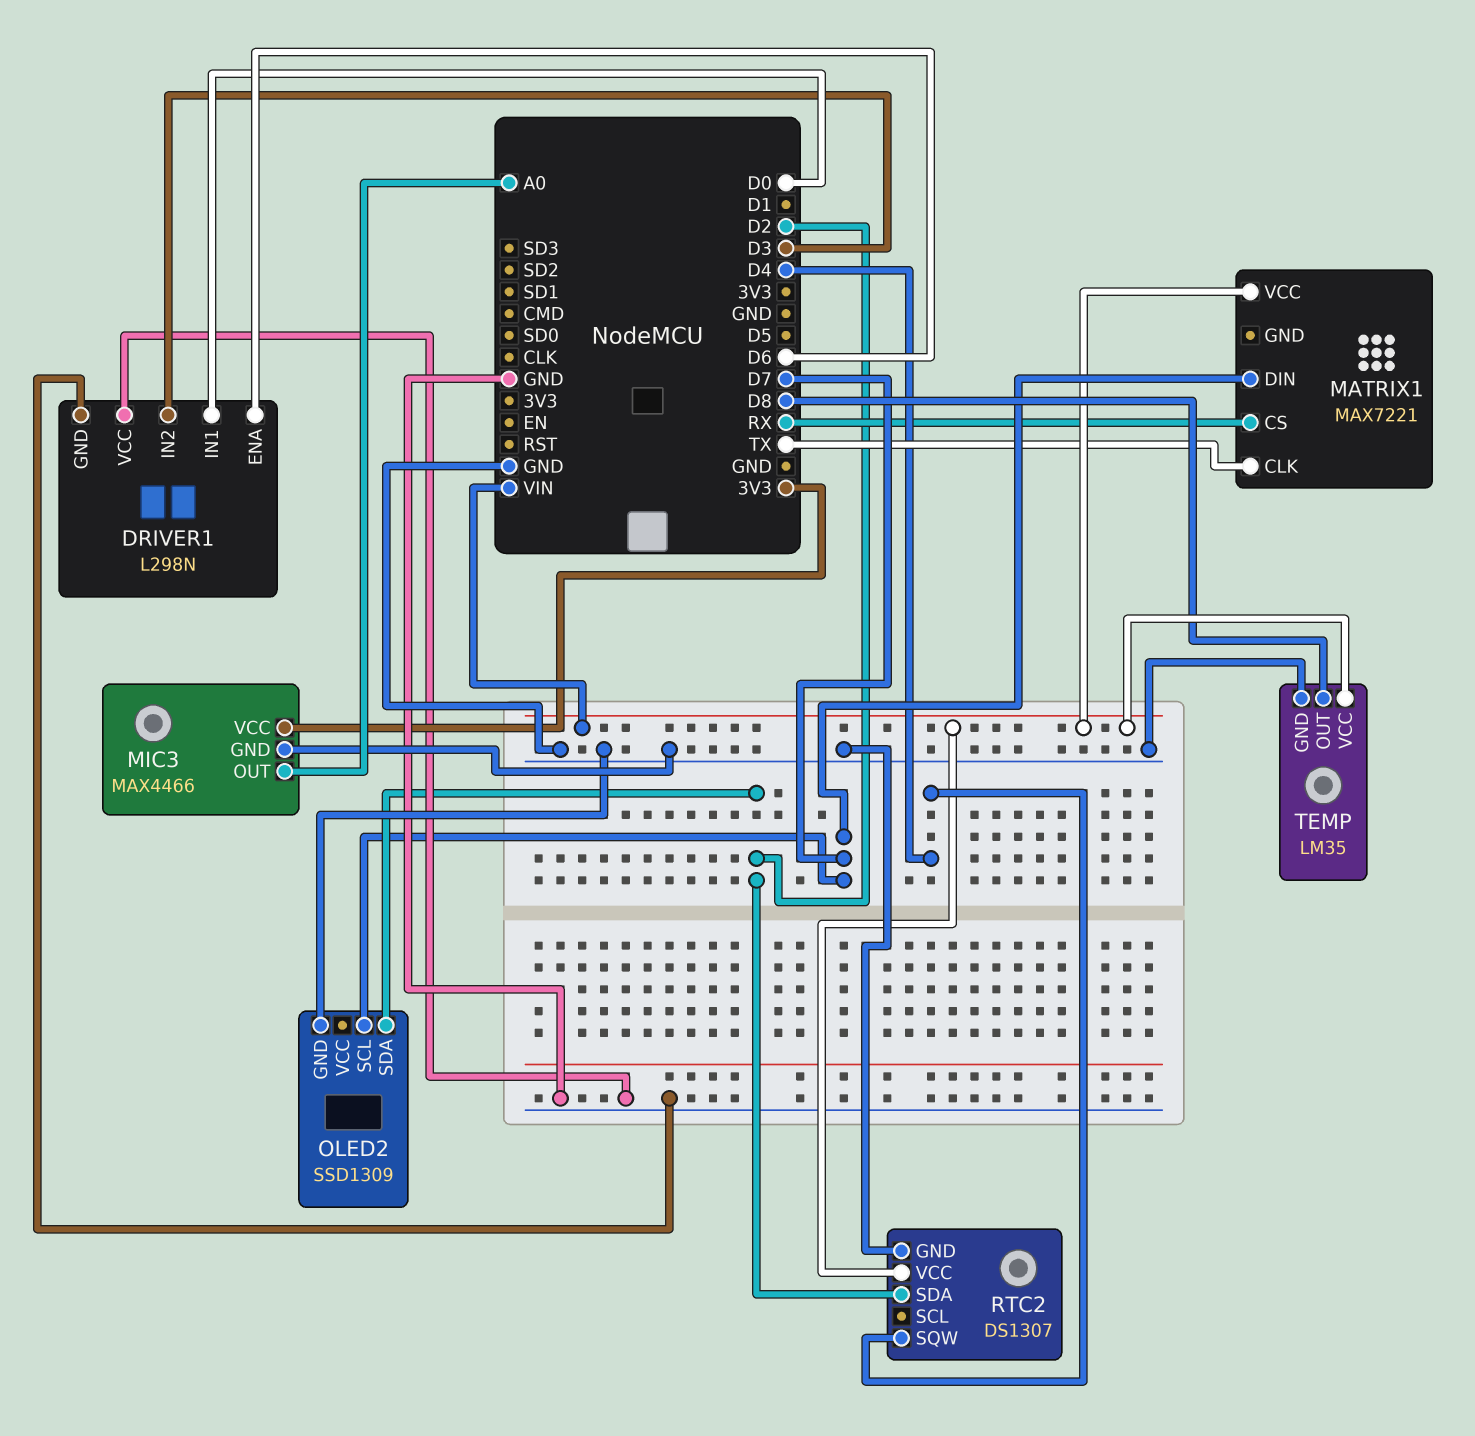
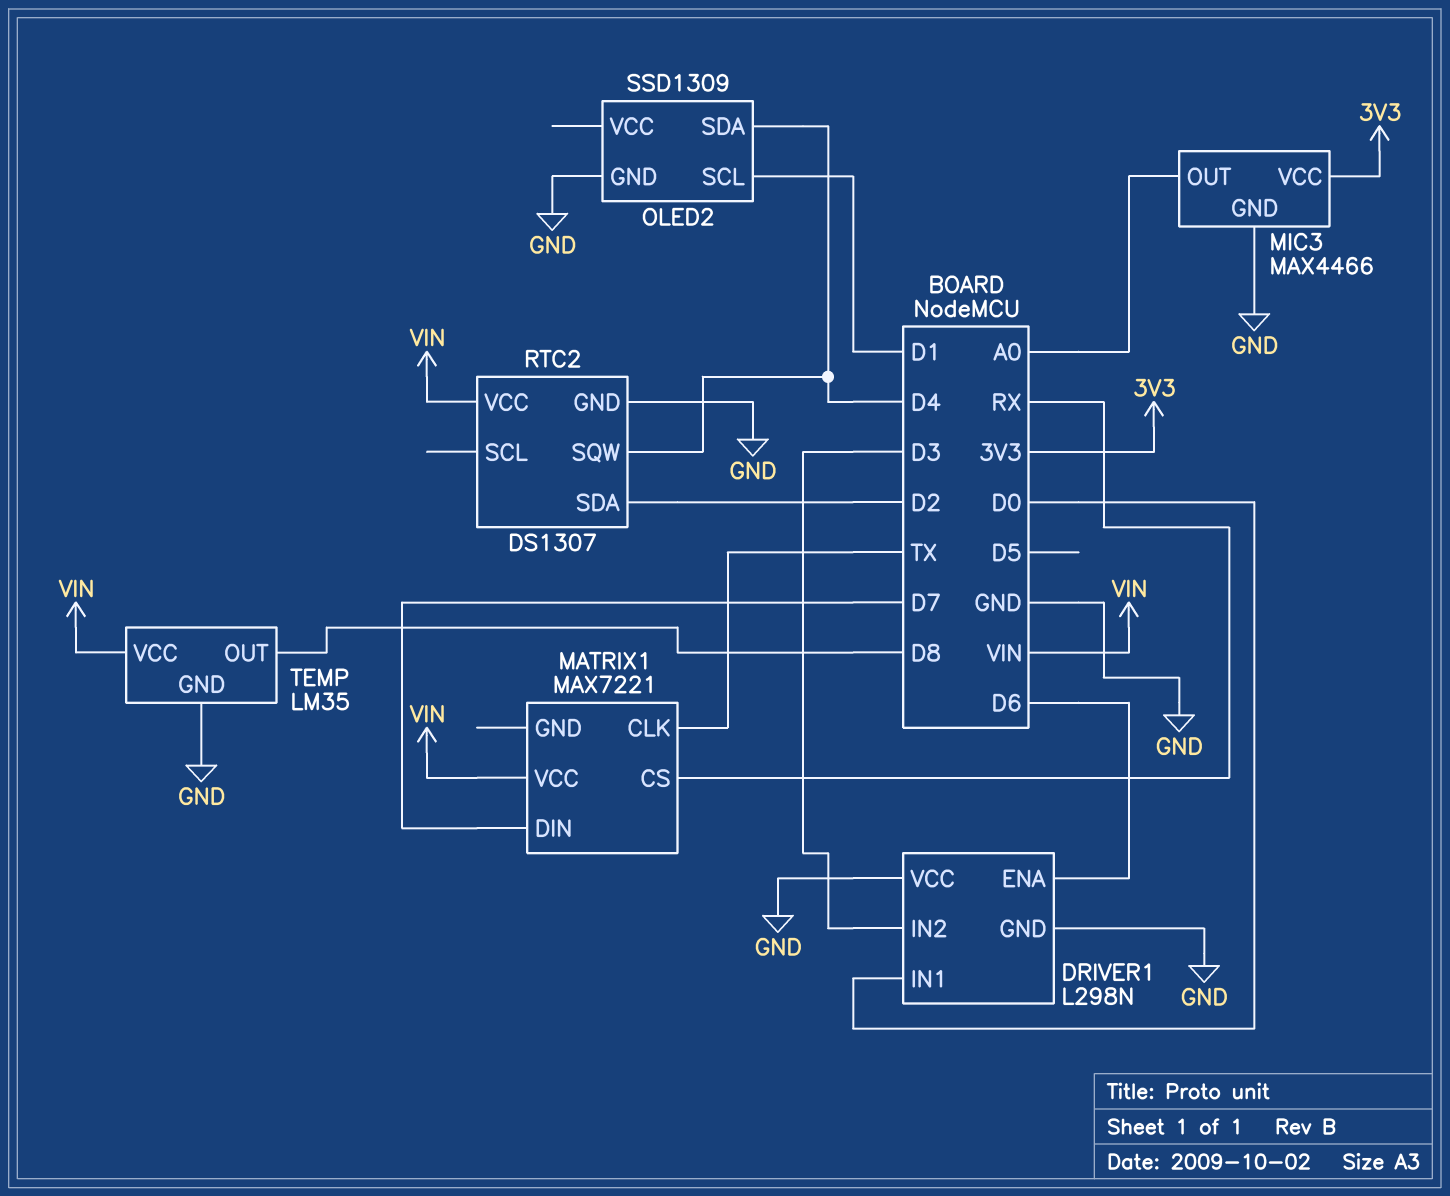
OLED2 pin SCL: D7 -> D1
OLED2 pin SDA: D2 -> D4

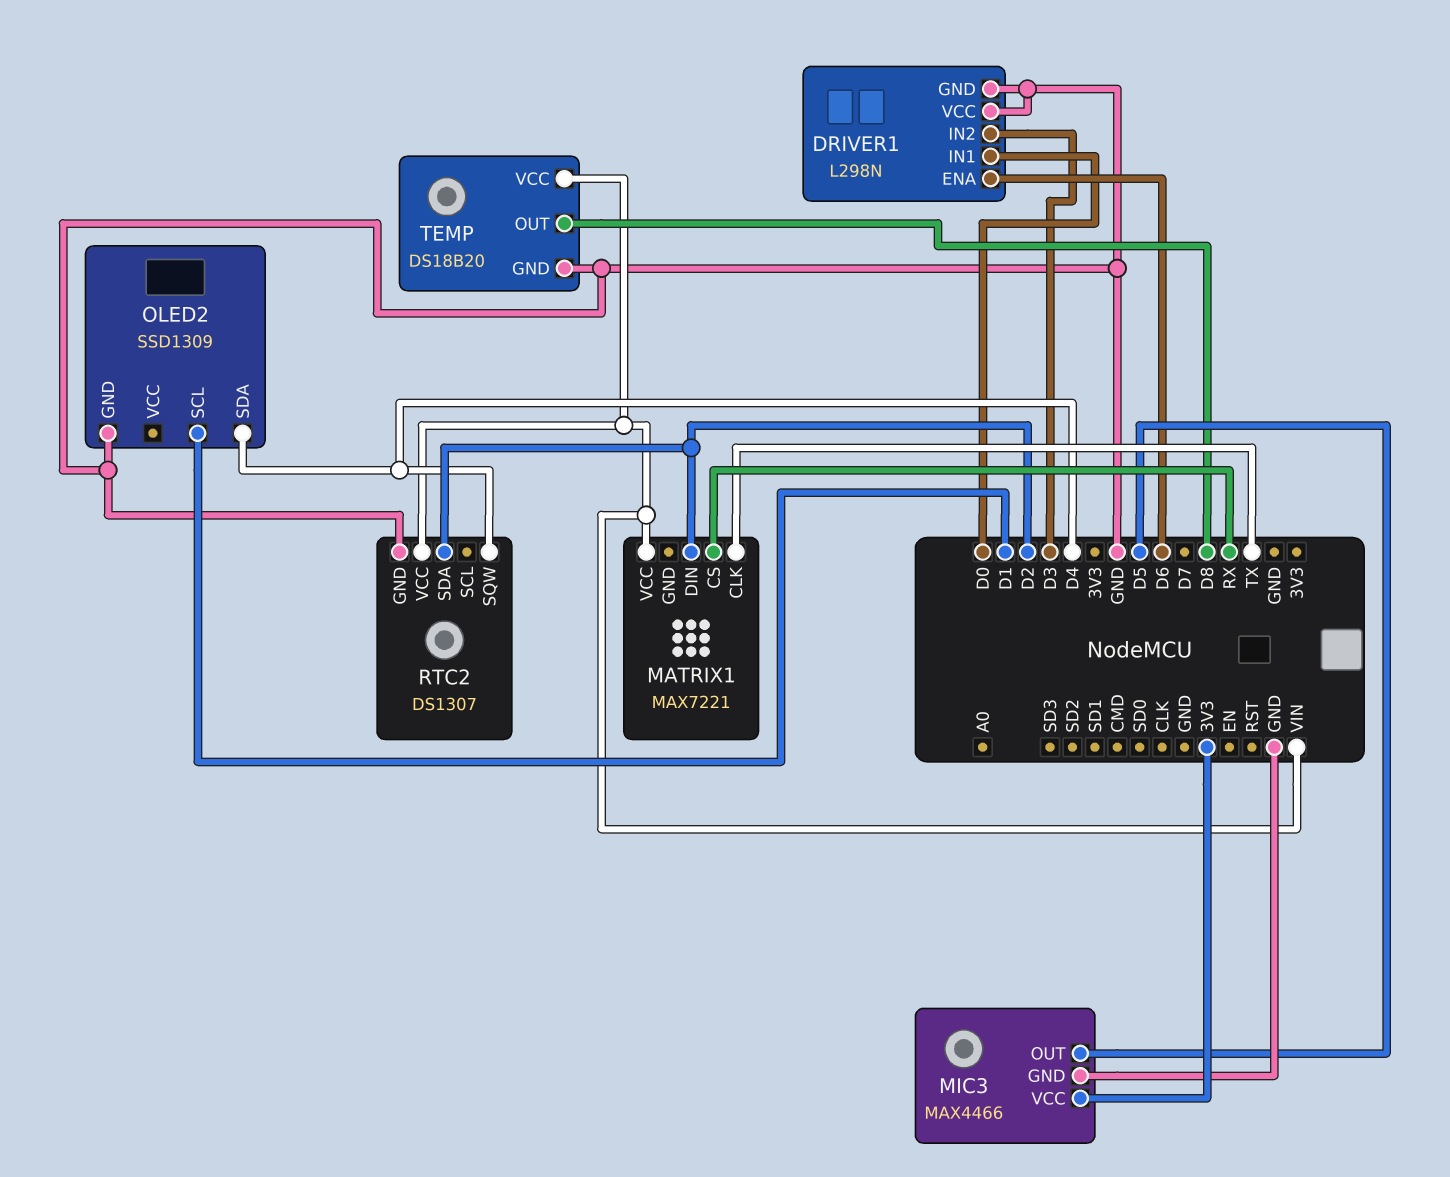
MATRIX1 pin DIN: D7 -> D2
MIC3 pin OUT: A0 -> D5
TEMP: LM35 -> DS18B20

